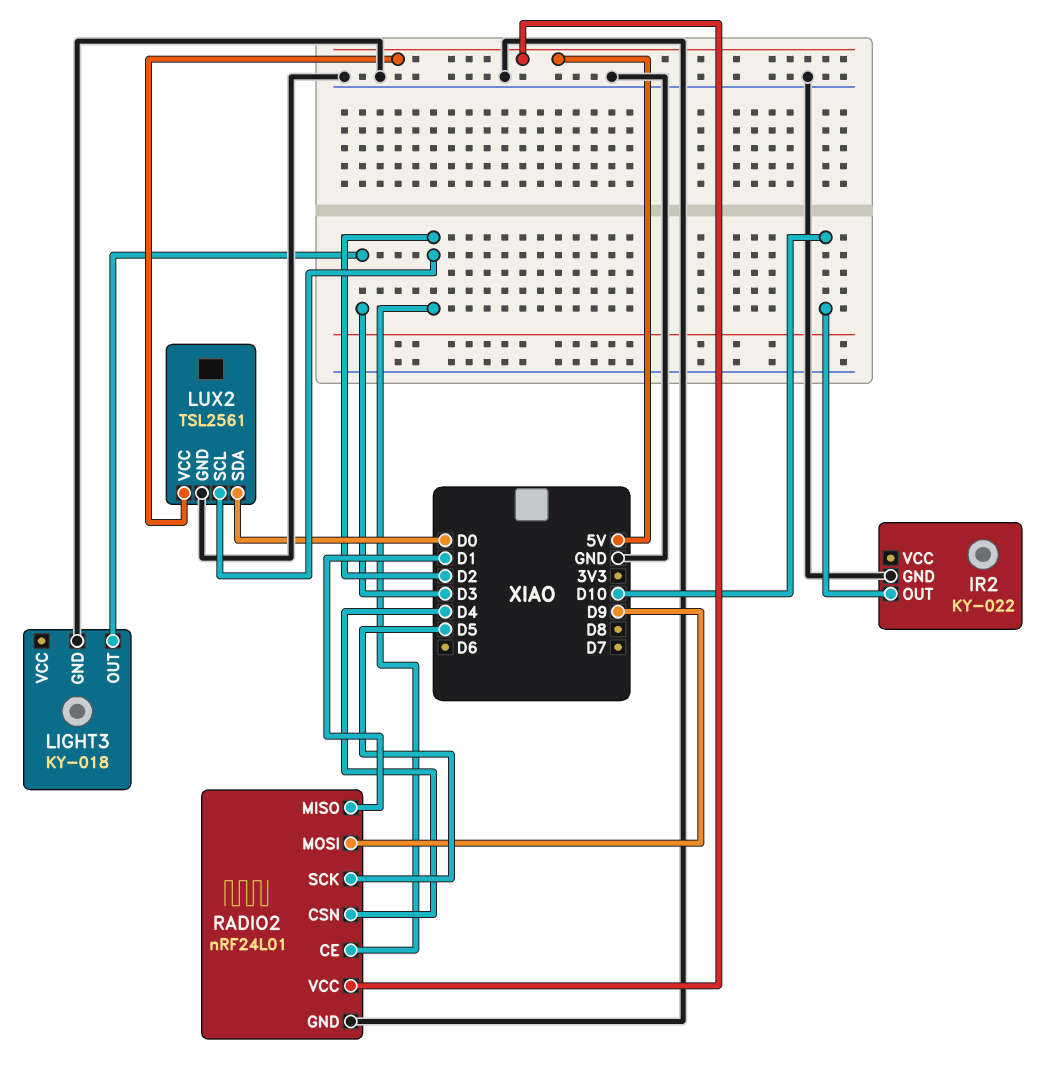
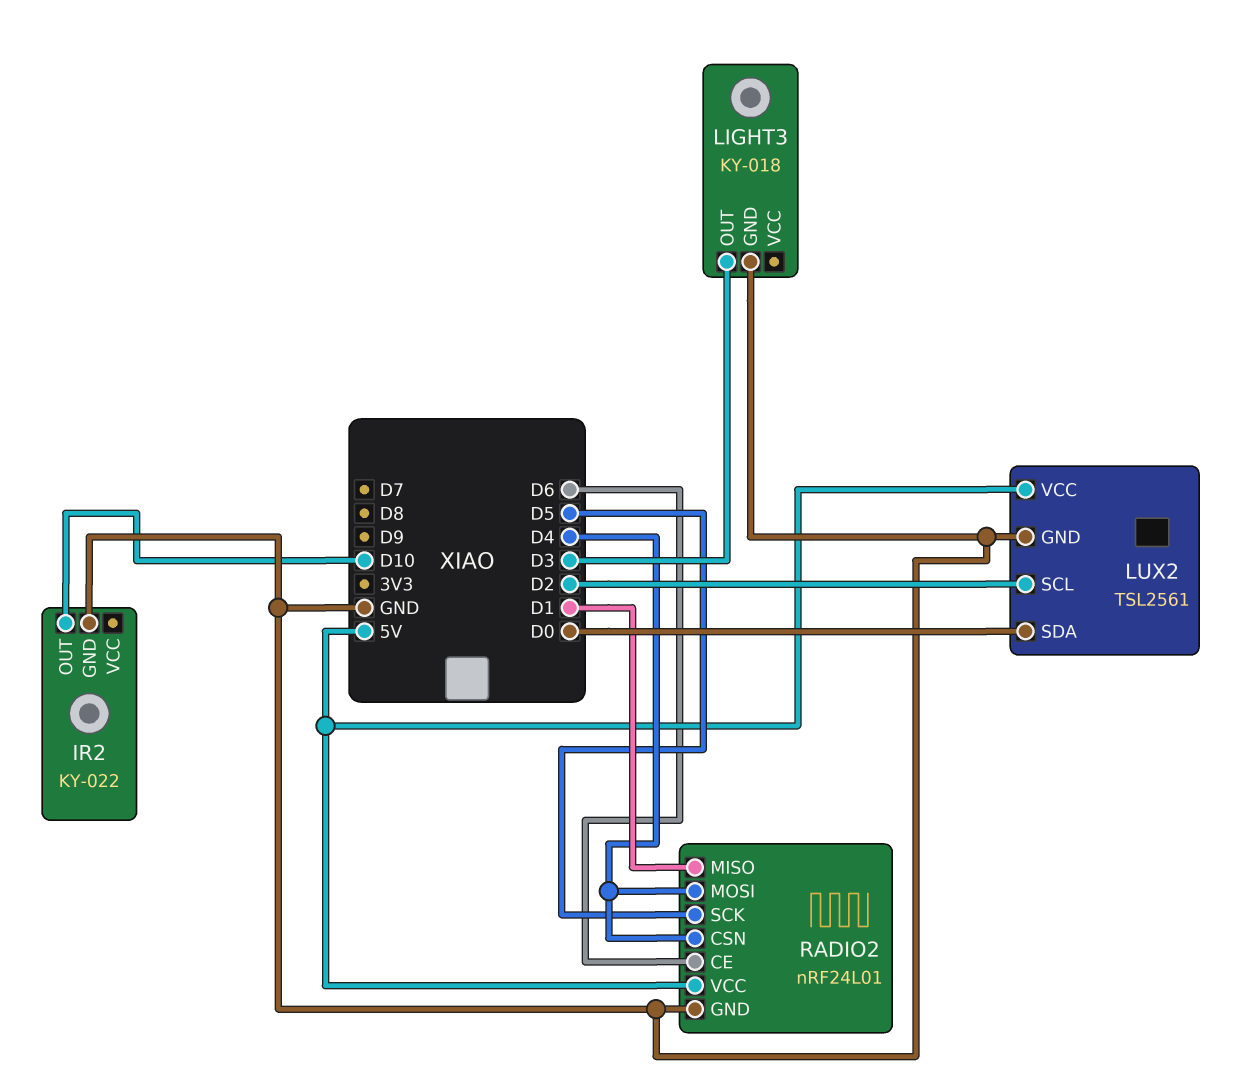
RADIO2 pin CE: D2 -> D6
RADIO2 pin MOSI: D9 -> D4

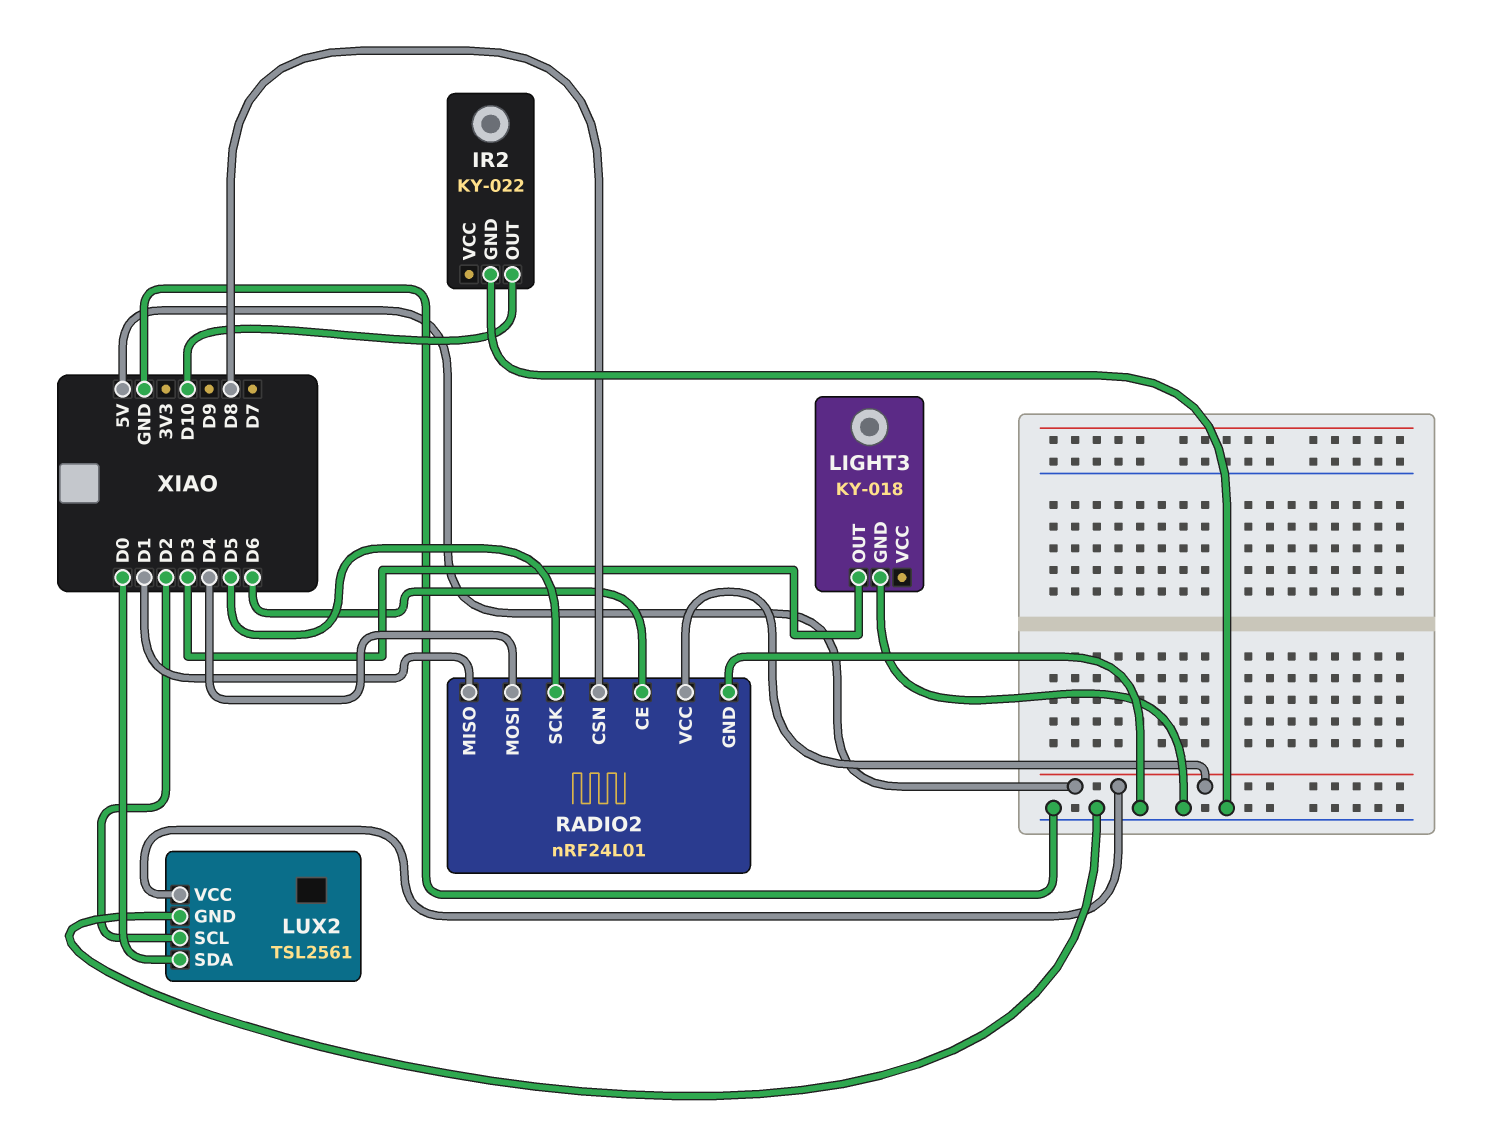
RADIO2 pin CSN: D4 -> D8

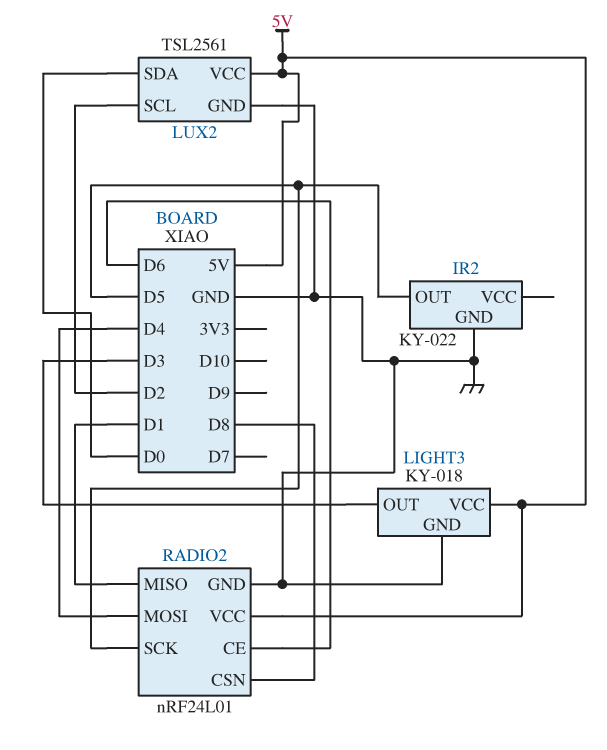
IR2 pin OUT: D10 -> D5
LIGHT3 pin VCC: none -> 5V

